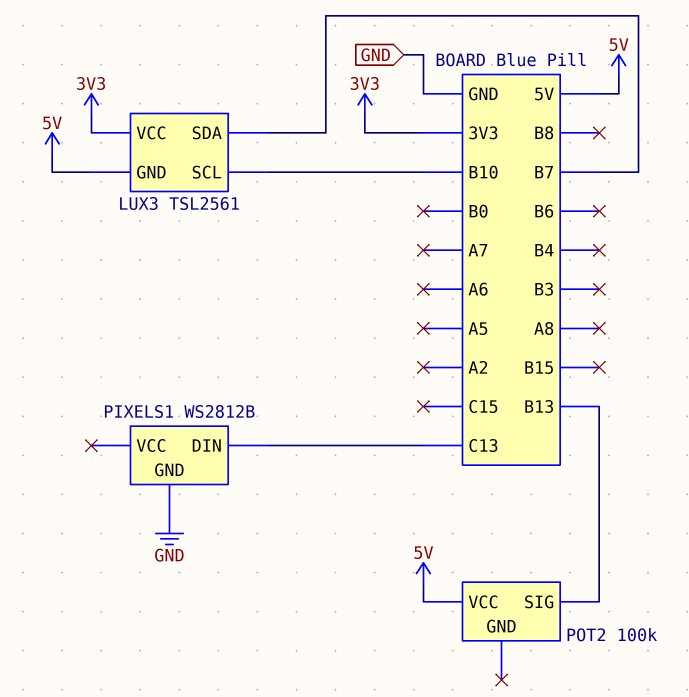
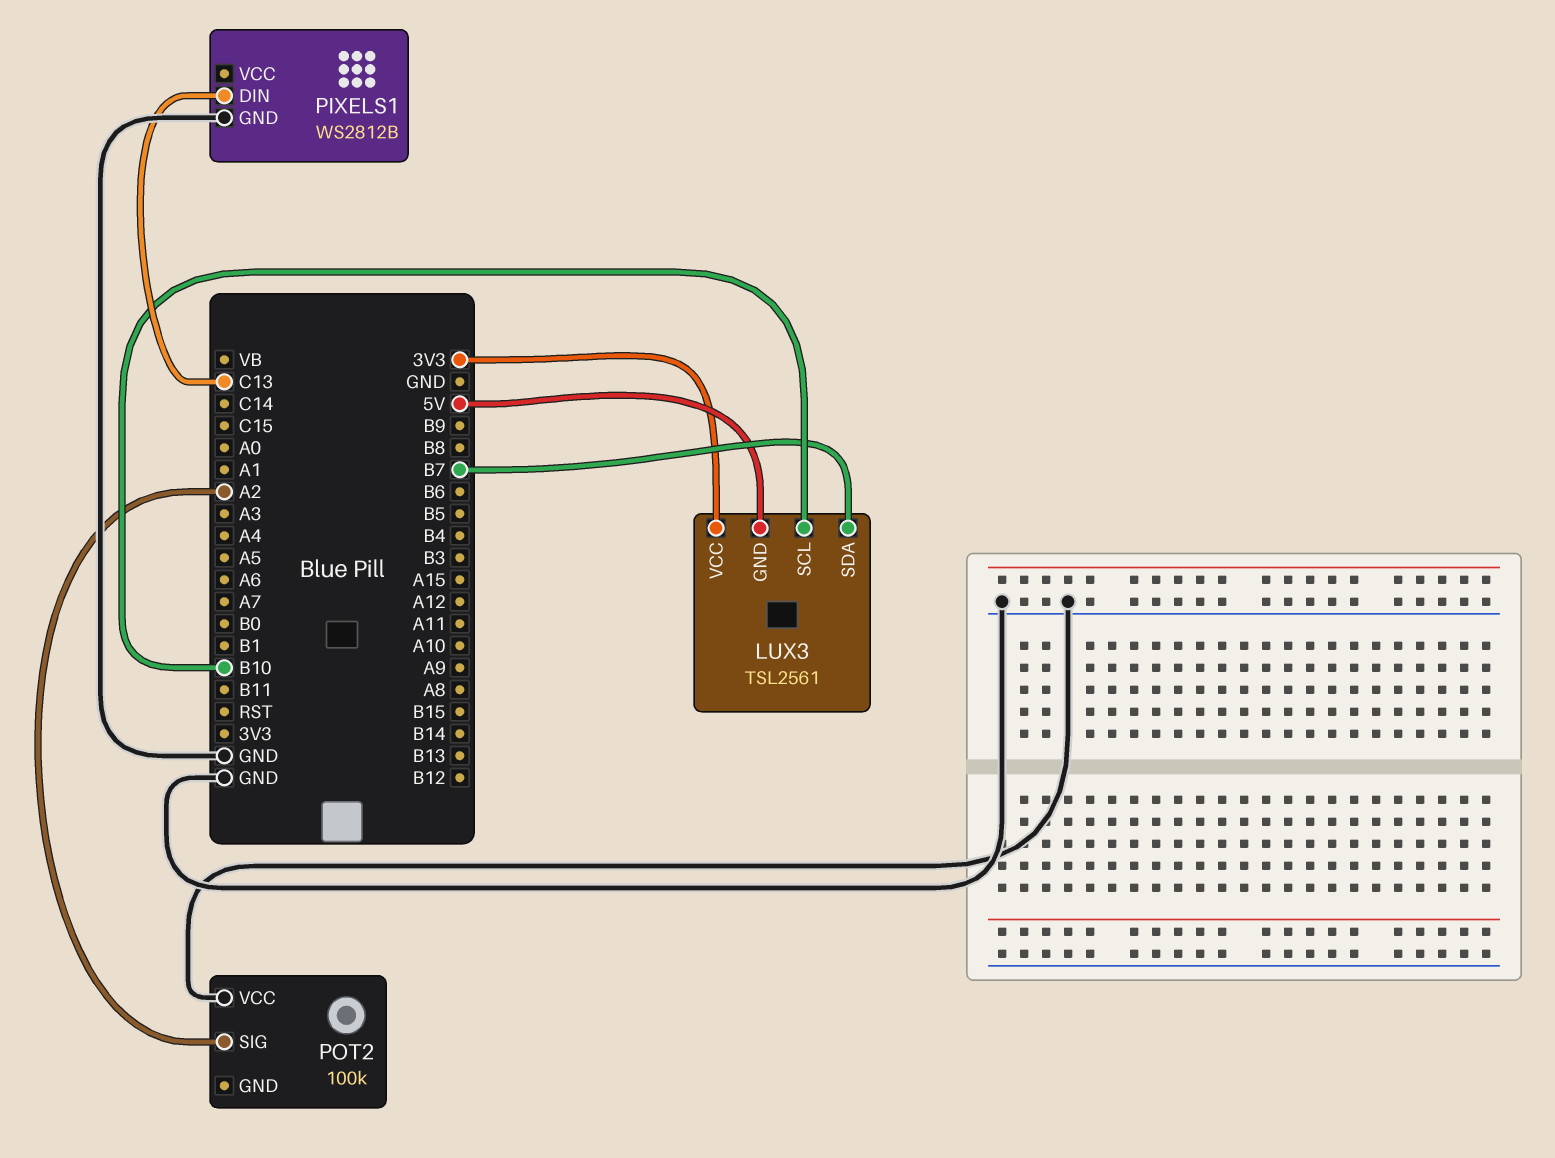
POT2 pin SIG: B13 -> A2
POT2 pin VCC: 5V -> GND

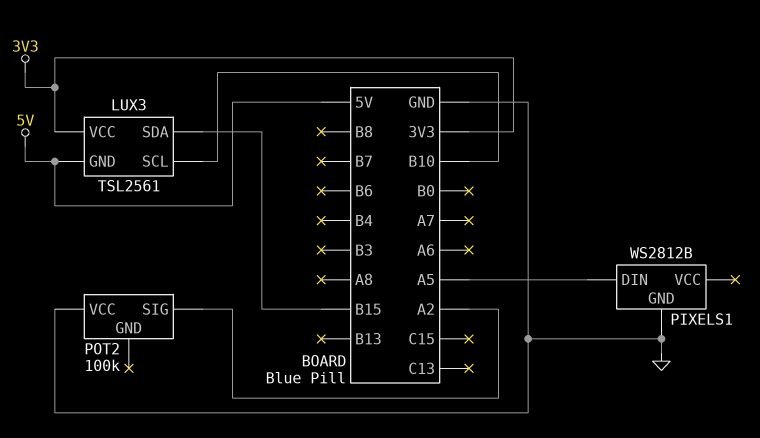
LUX3 pin SDA: B7 -> B15
PIXELS1 pin DIN: C13 -> A5

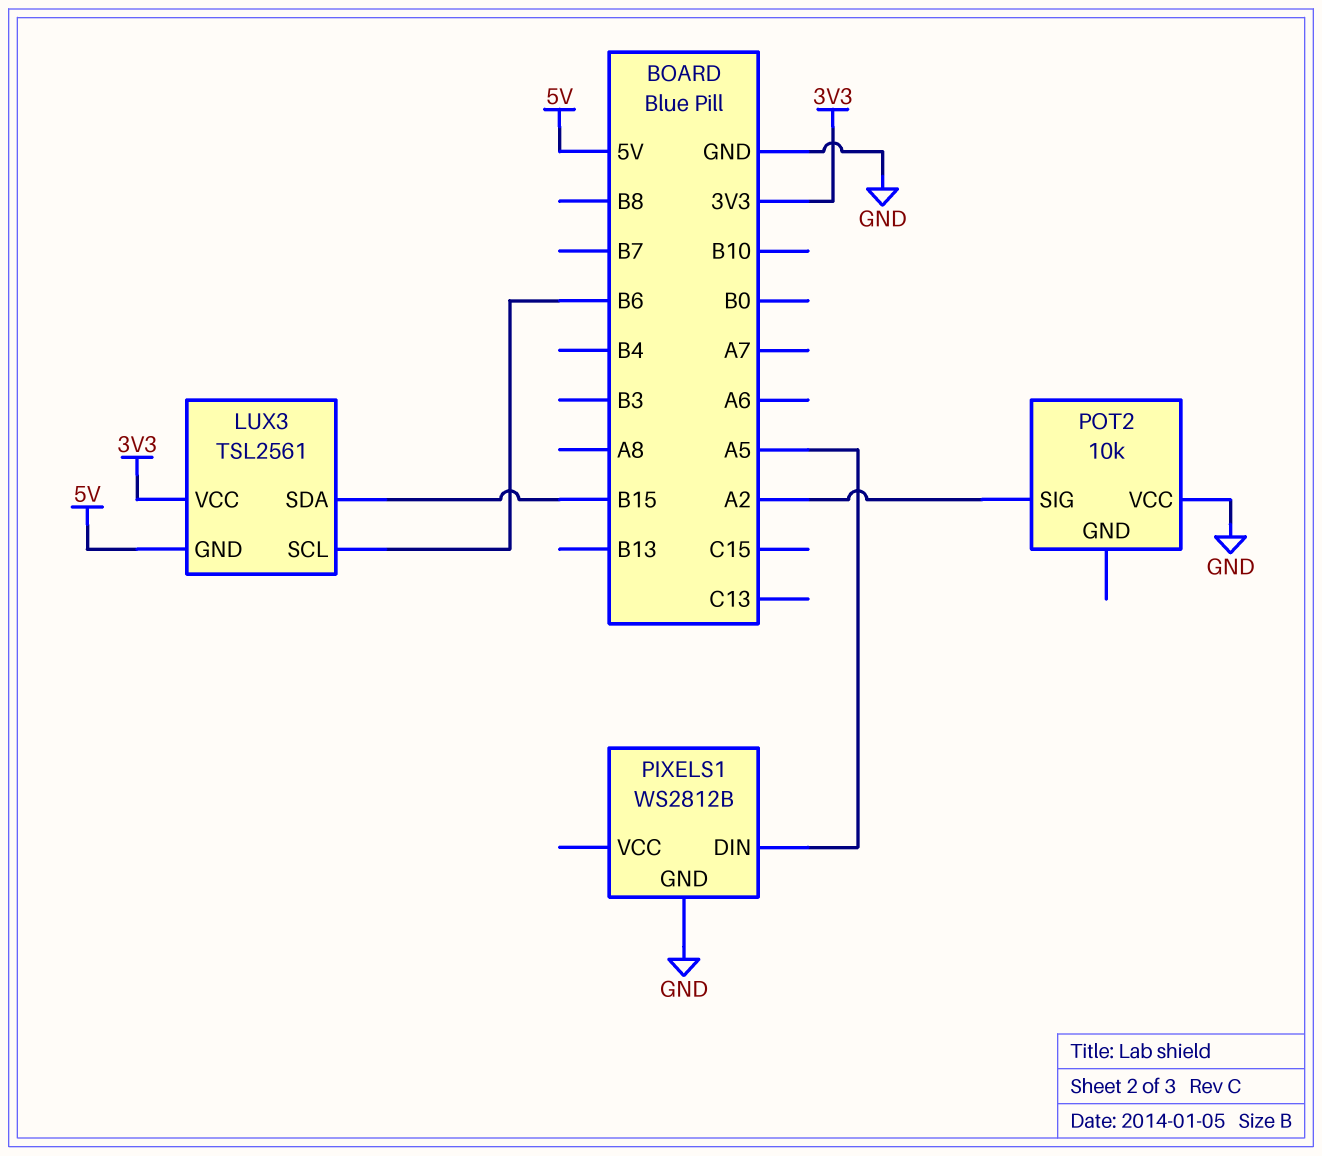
LUX3 pin SCL: B10 -> B6
POT2: 100k -> 10k

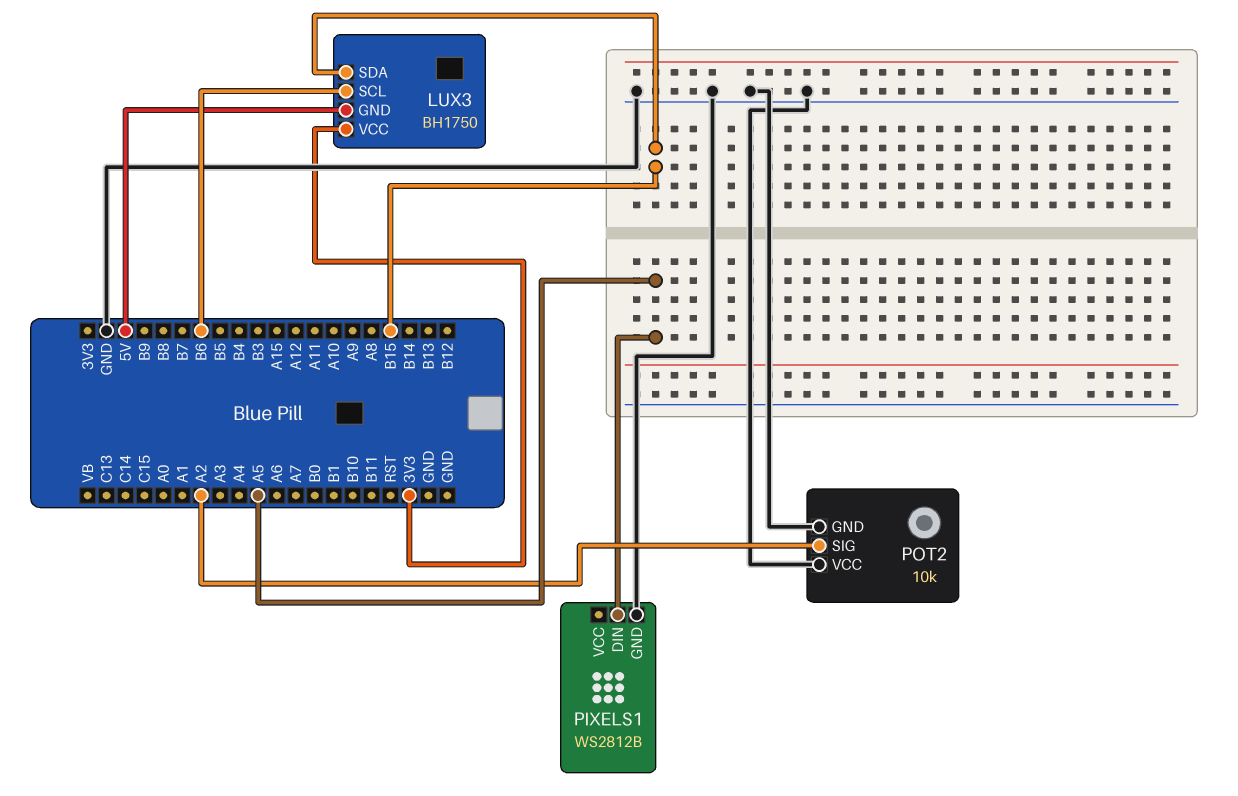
LUX3: TSL2561 -> BH1750
POT2 pin GND: none -> GND

